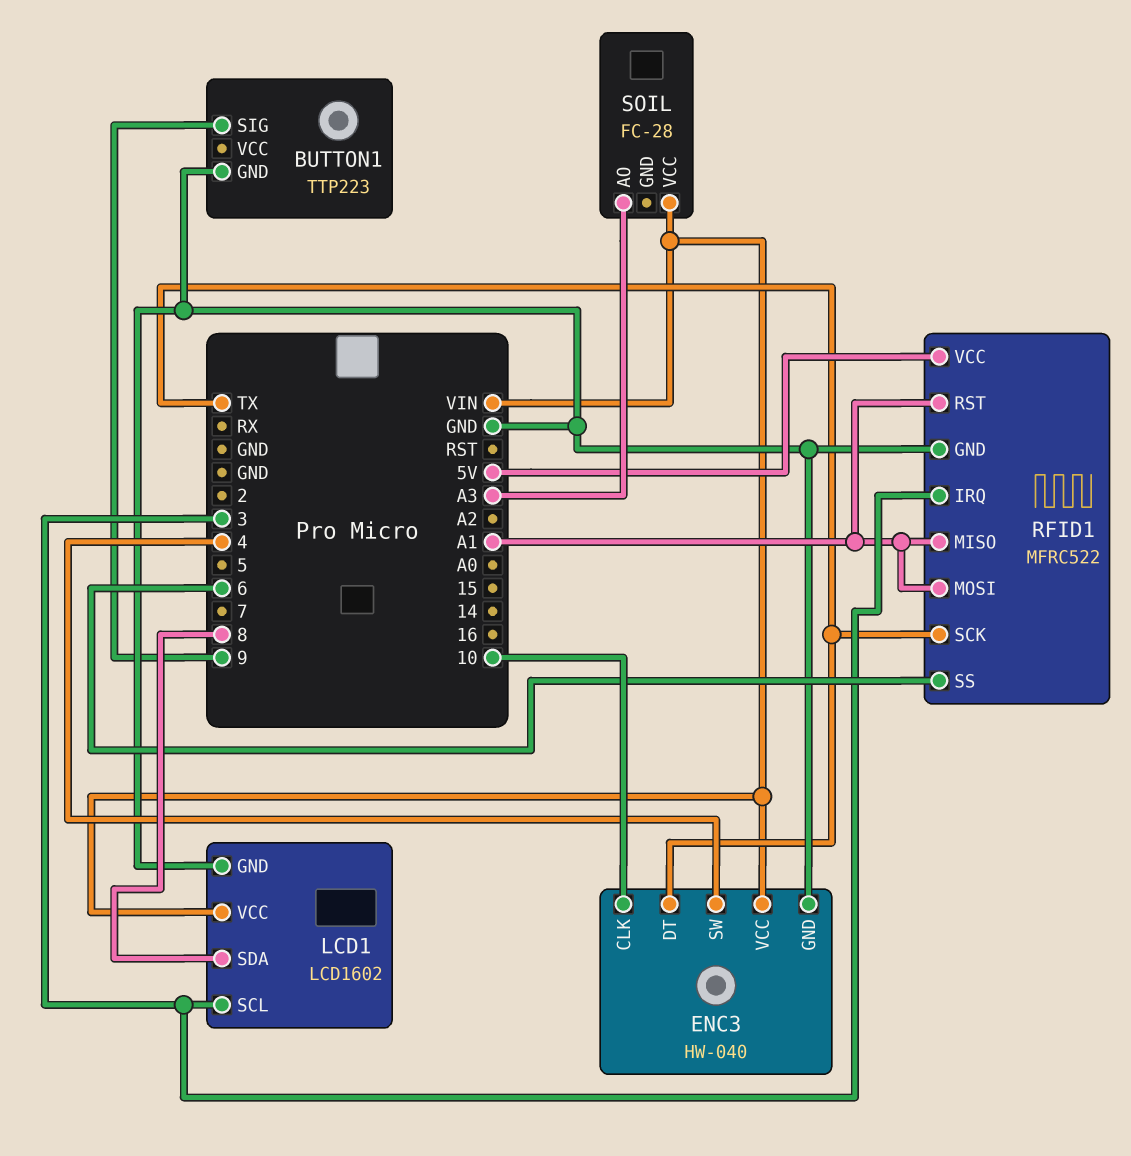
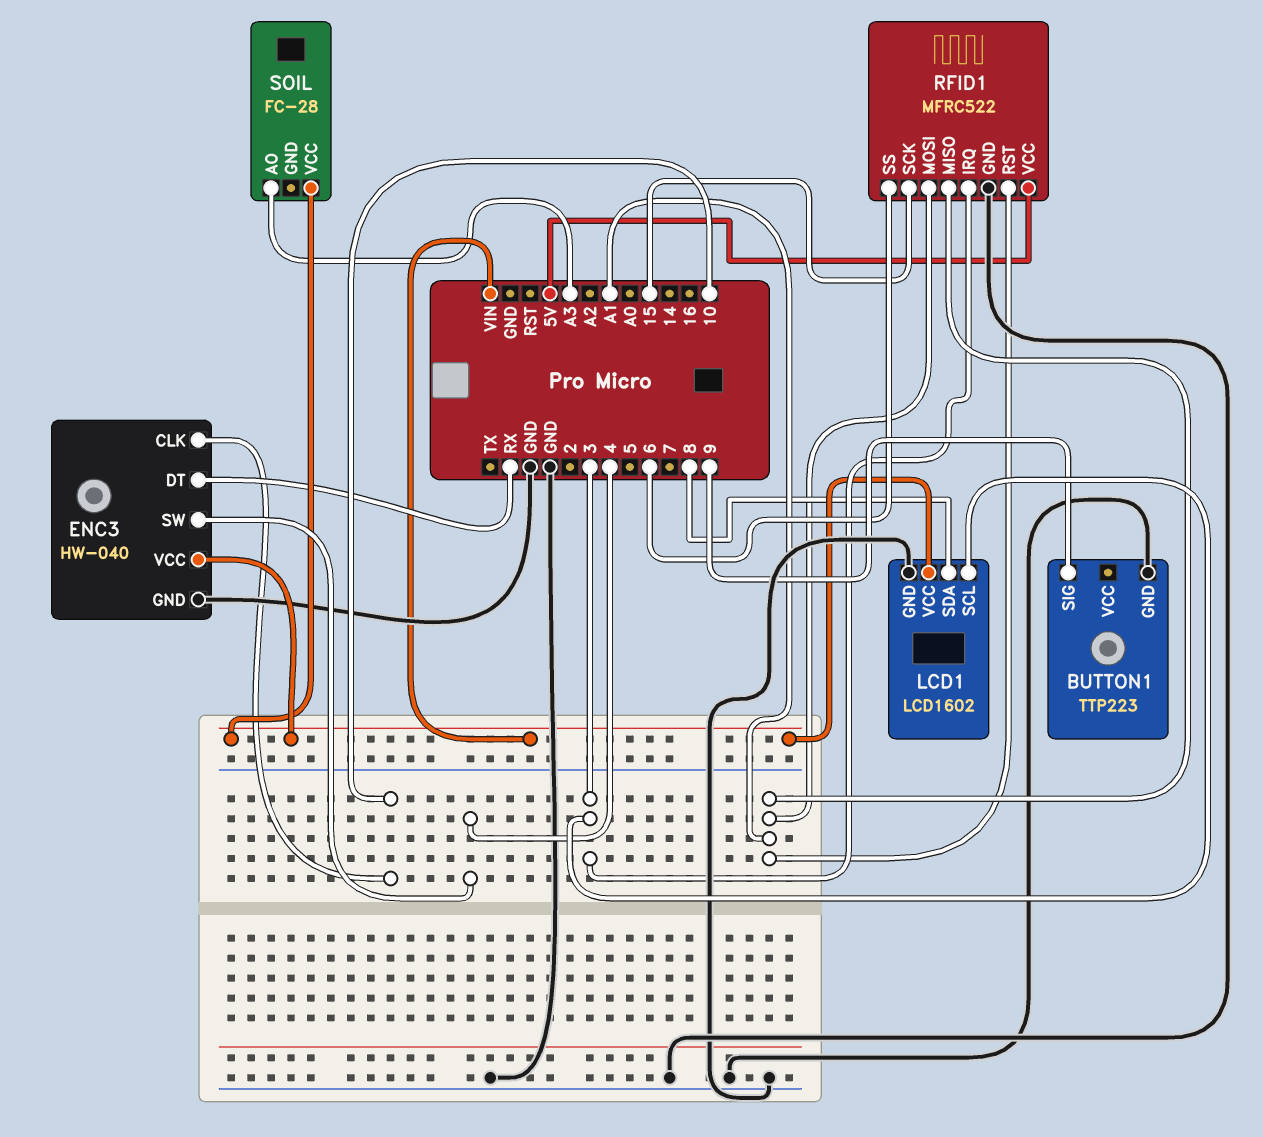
ENC3 pin DT: TX -> RX
RFID1 pin SCK: TX -> 15

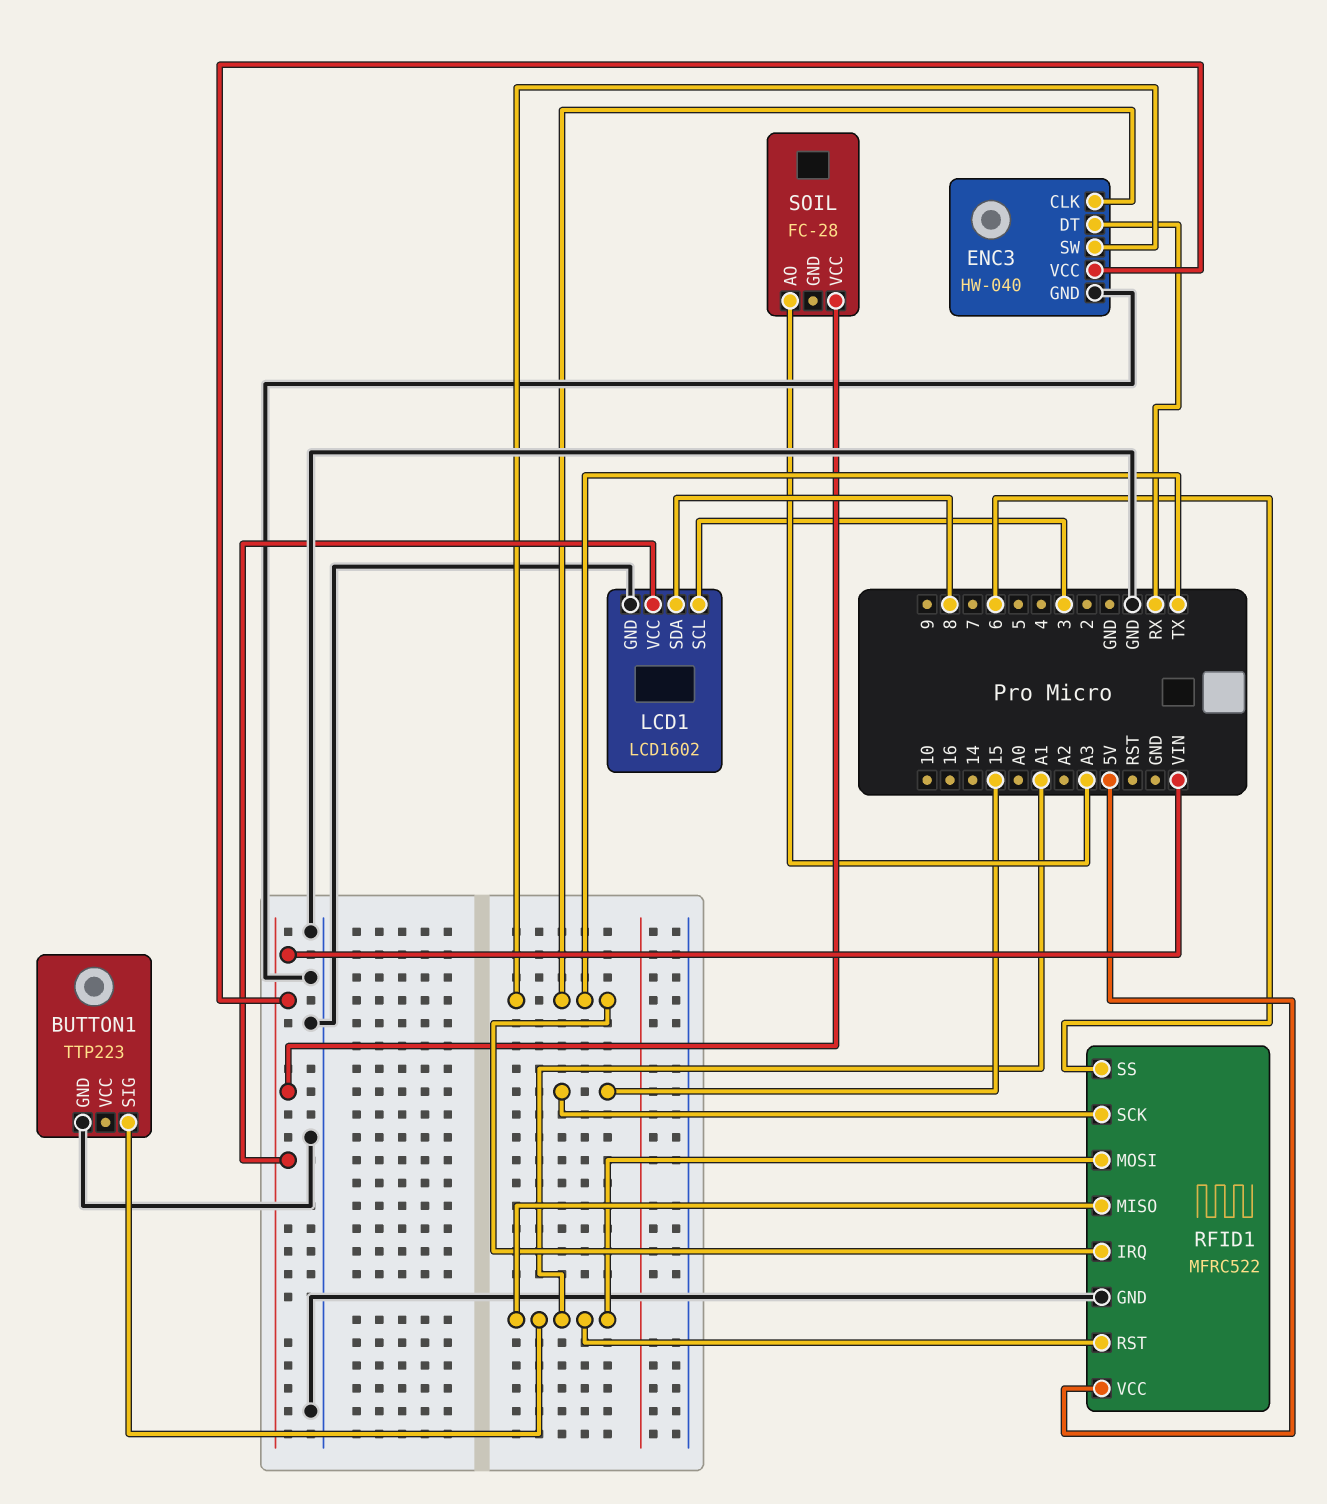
BUTTON1 pin SIG: 9 -> A1
ENC3 pin CLK: 10 -> TX
ENC3 pin SW: 4 -> TX
RFID1 pin IRQ: 3 -> TX

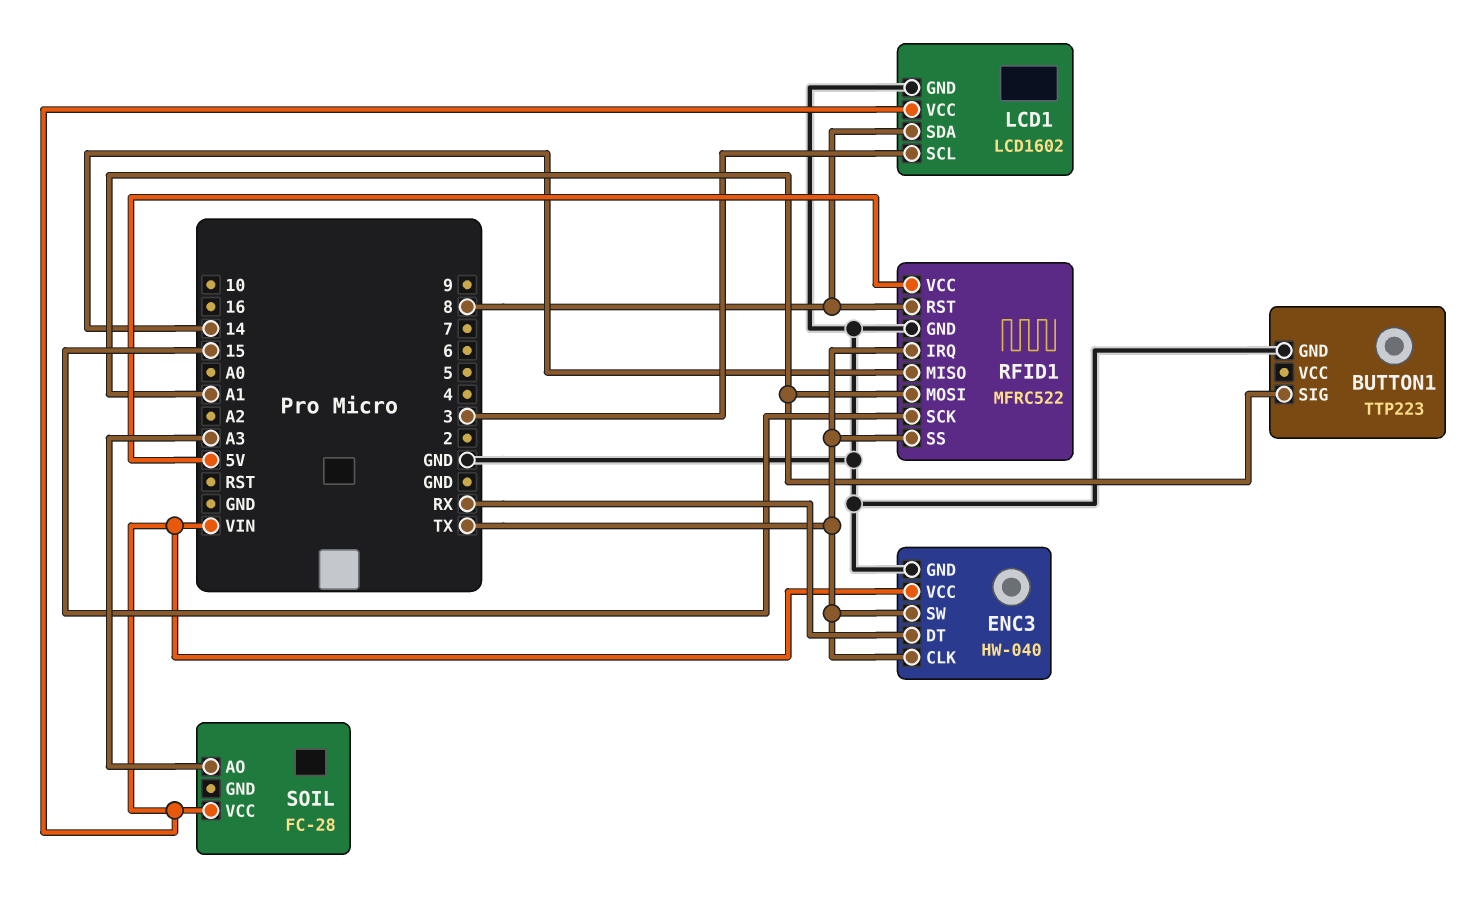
RFID1 pin MISO: A1 -> 14
RFID1 pin RST: A1 -> 8
RFID1 pin SS: 6 -> TX

